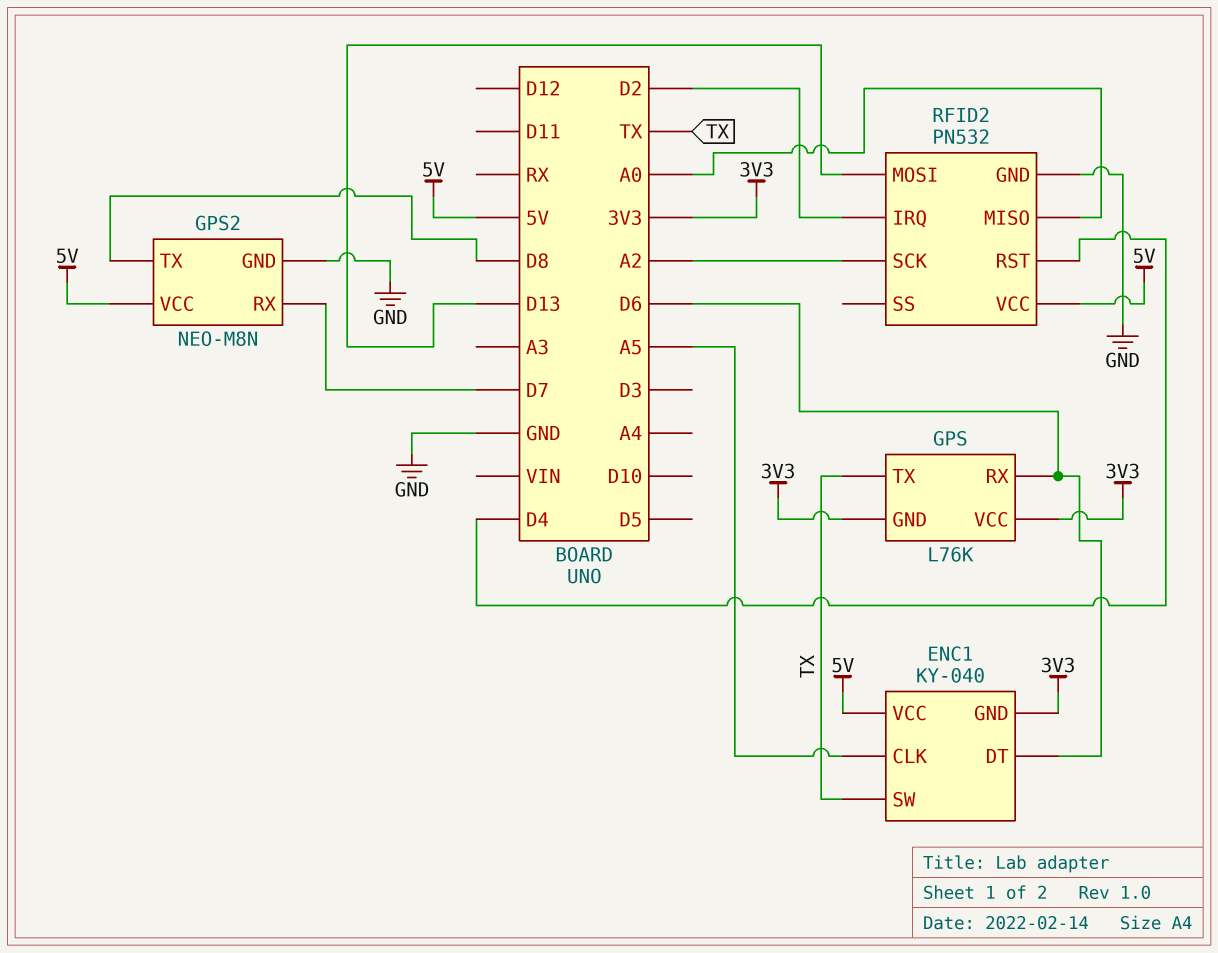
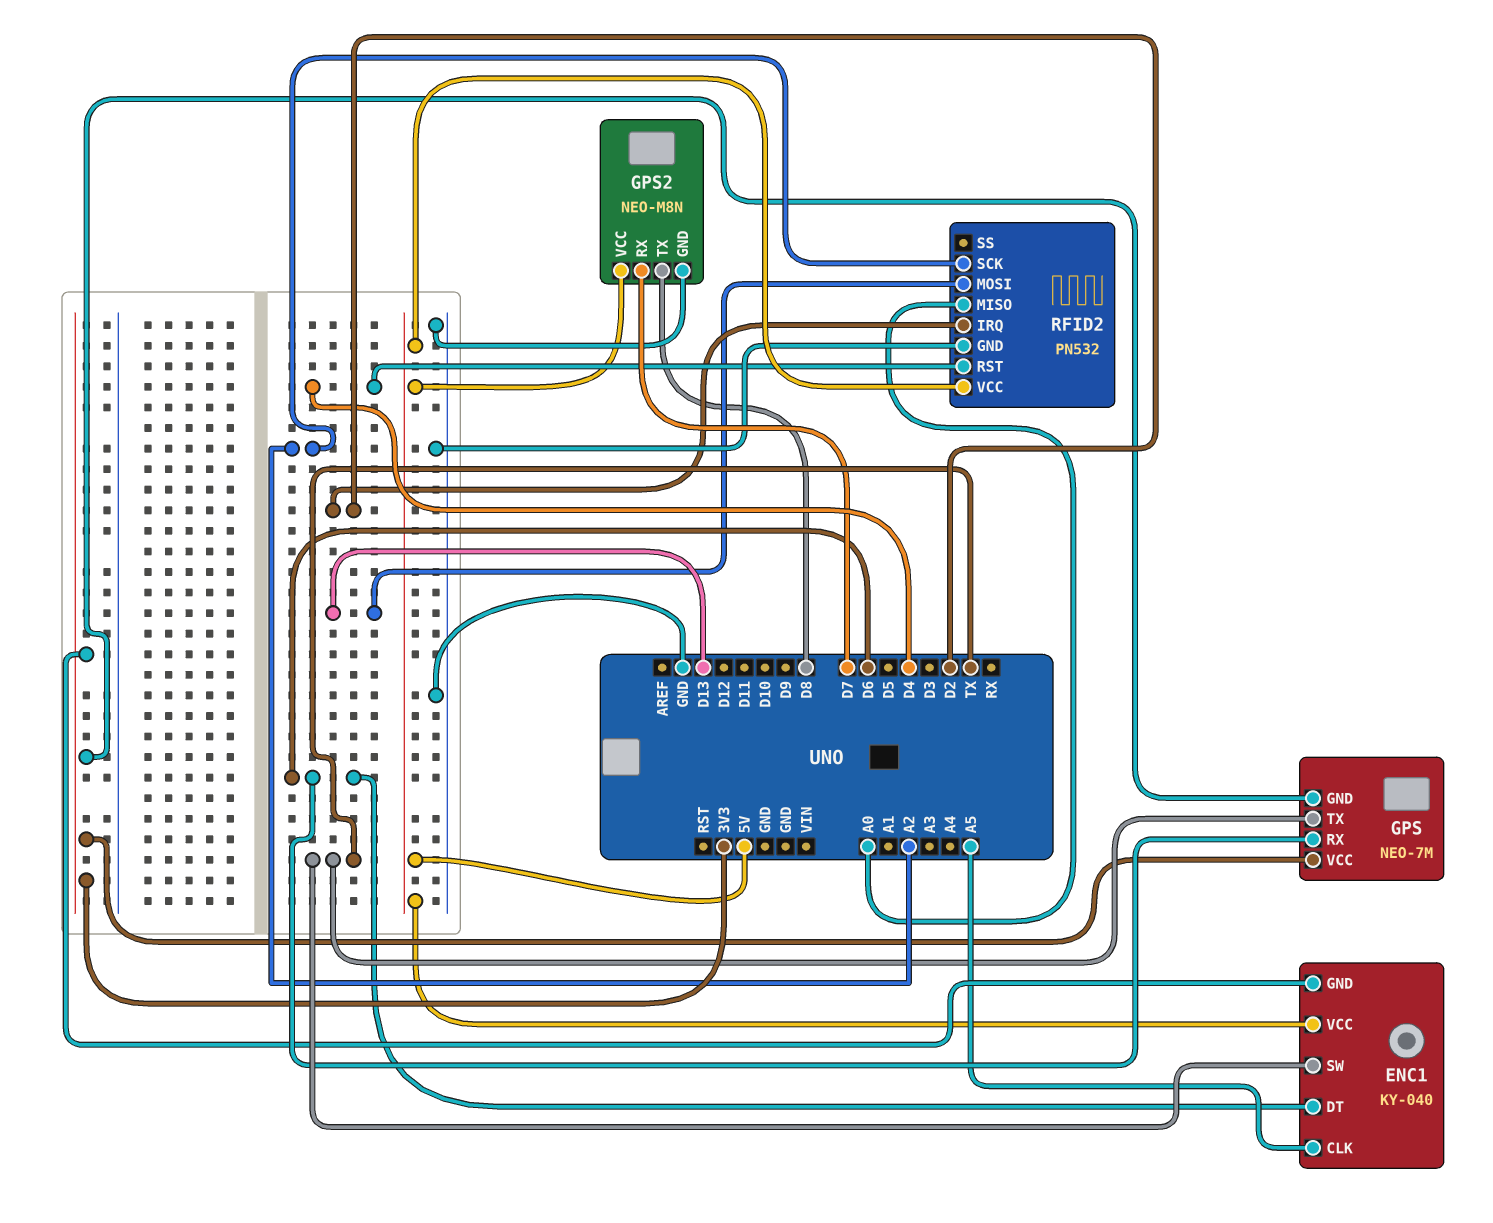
GPS: L76K -> NEO-7M

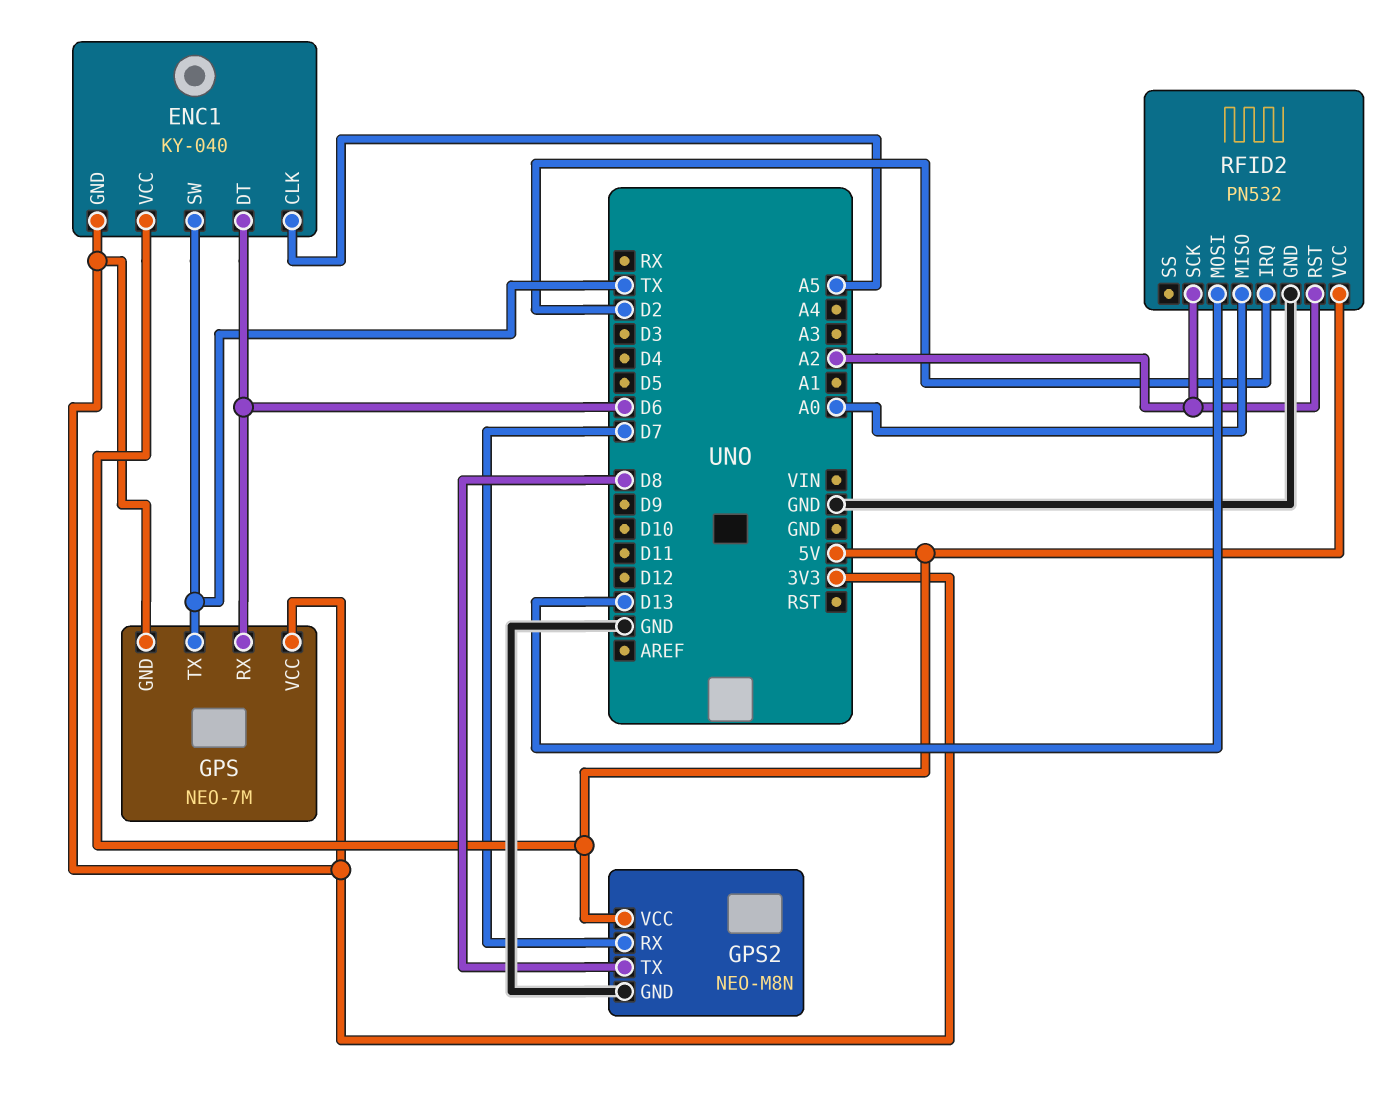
RFID2 pin RST: D4 -> A2

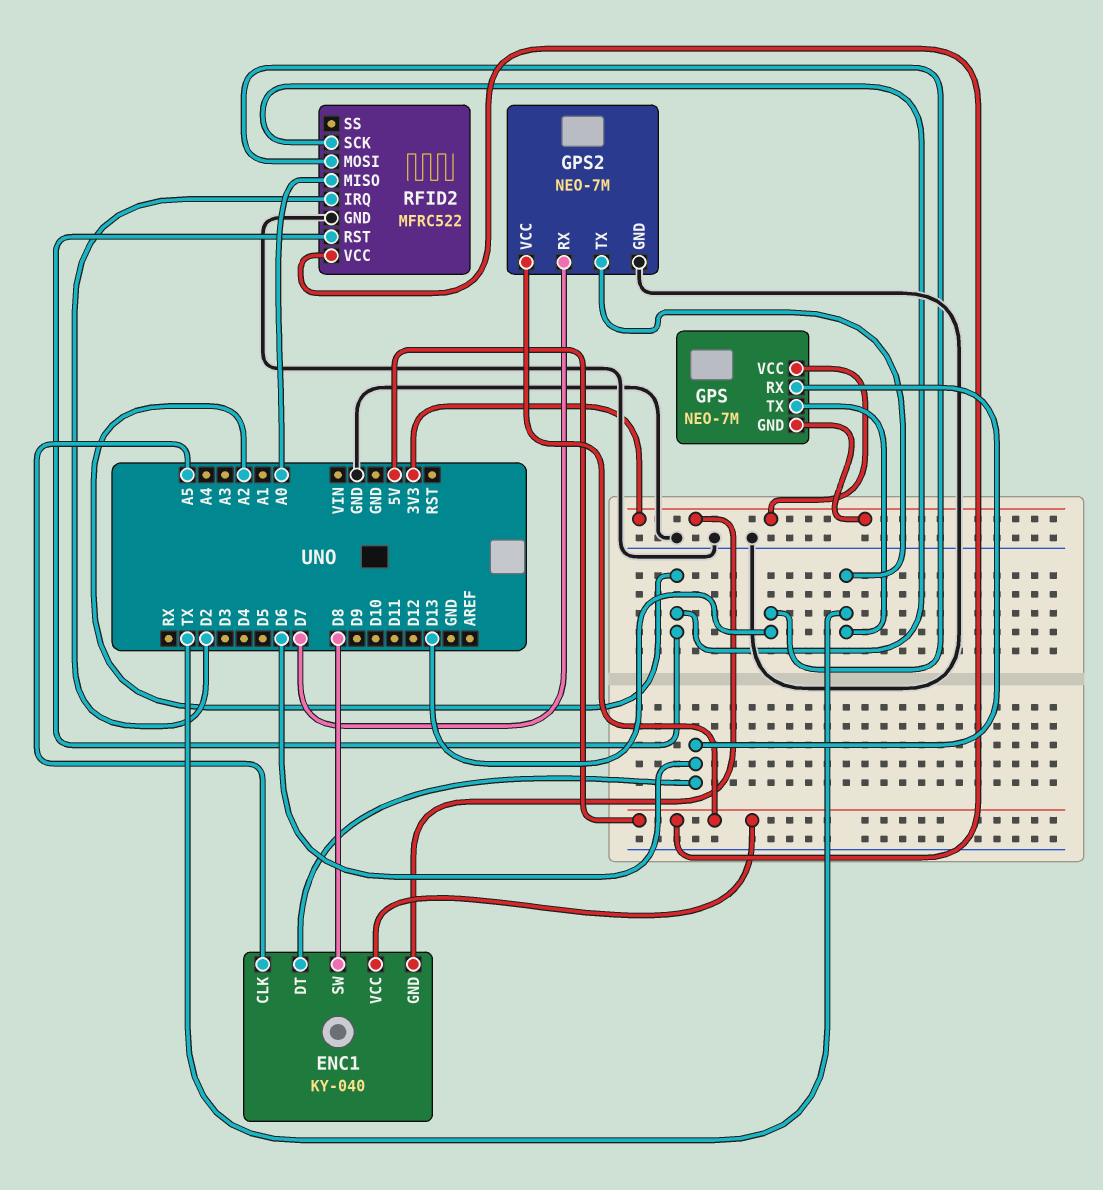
ENC1 pin SW: TX -> D8
GPS2: NEO-M8N -> NEO-7M
GPS2 pin TX: D8 -> TX
RFID2: PN532 -> MFRC522

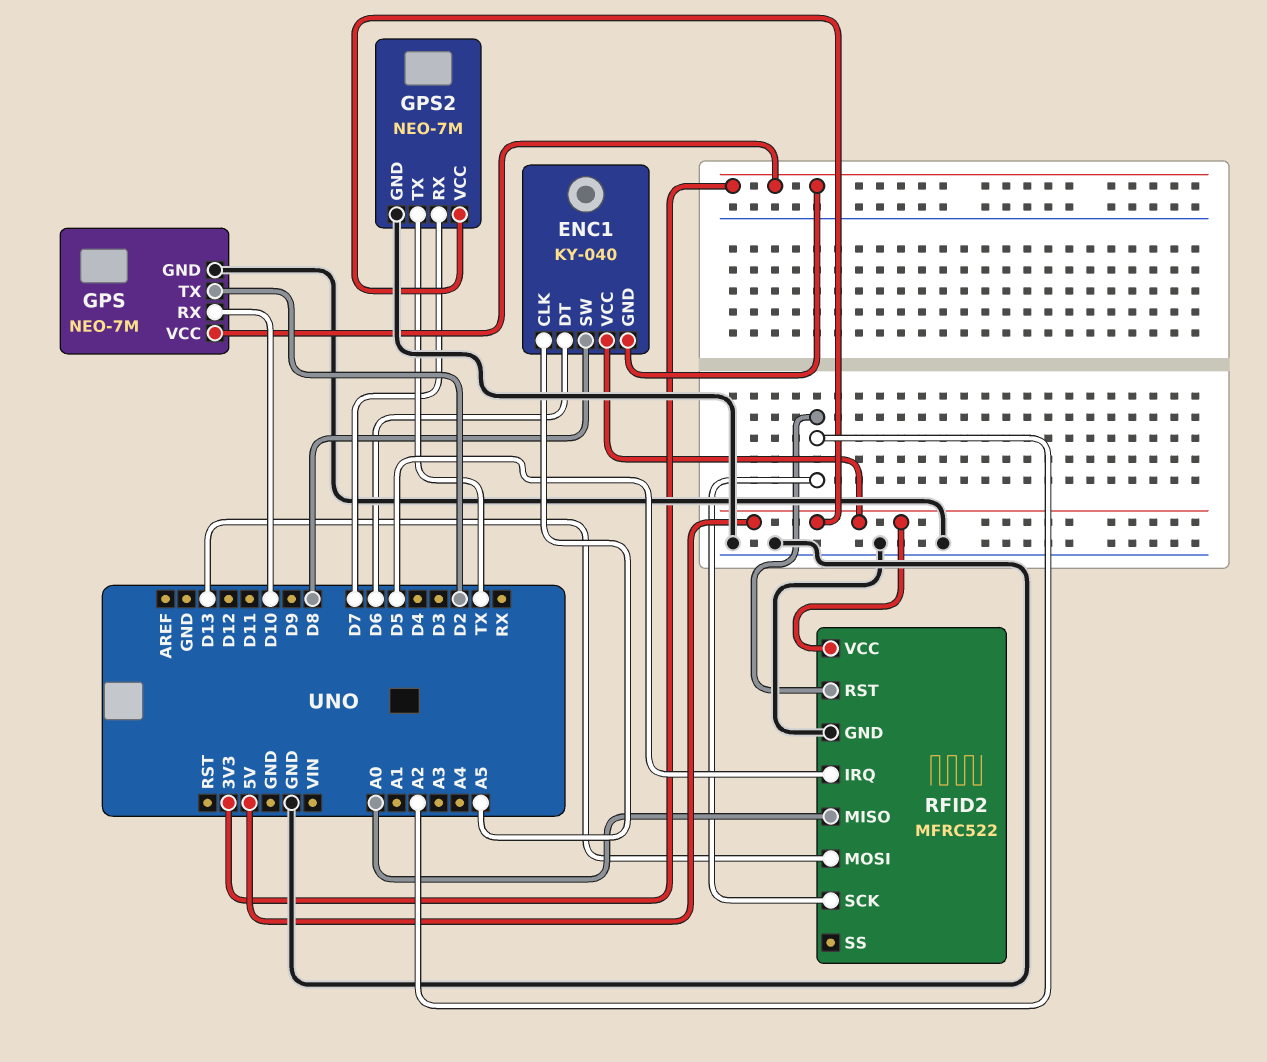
GPS pin GND: 3V3 -> GND
GPS pin RX: D6 -> D10
GPS pin TX: TX -> D2
RFID2 pin IRQ: D2 -> D5

